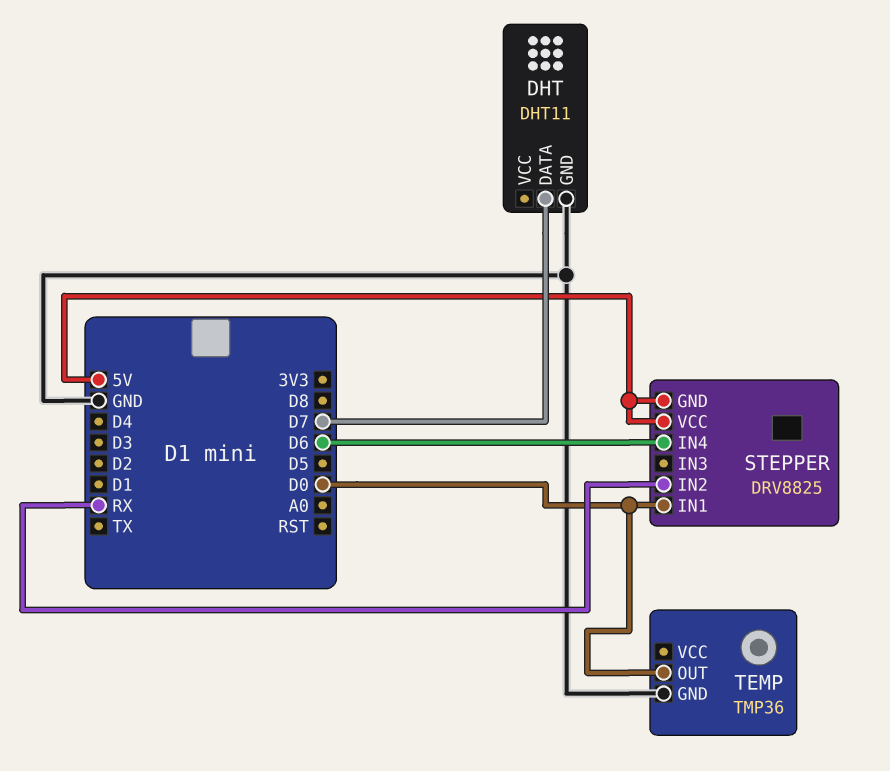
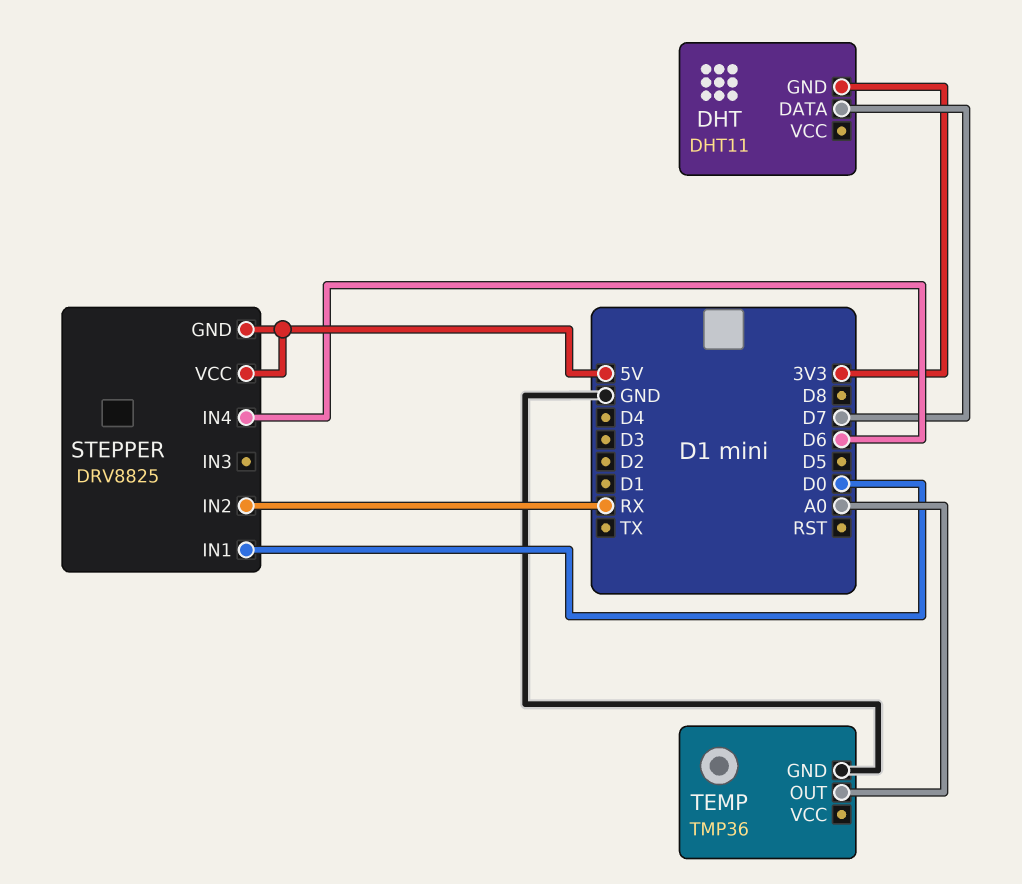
DHT pin GND: GND -> 3V3
TEMP pin OUT: D0 -> A0

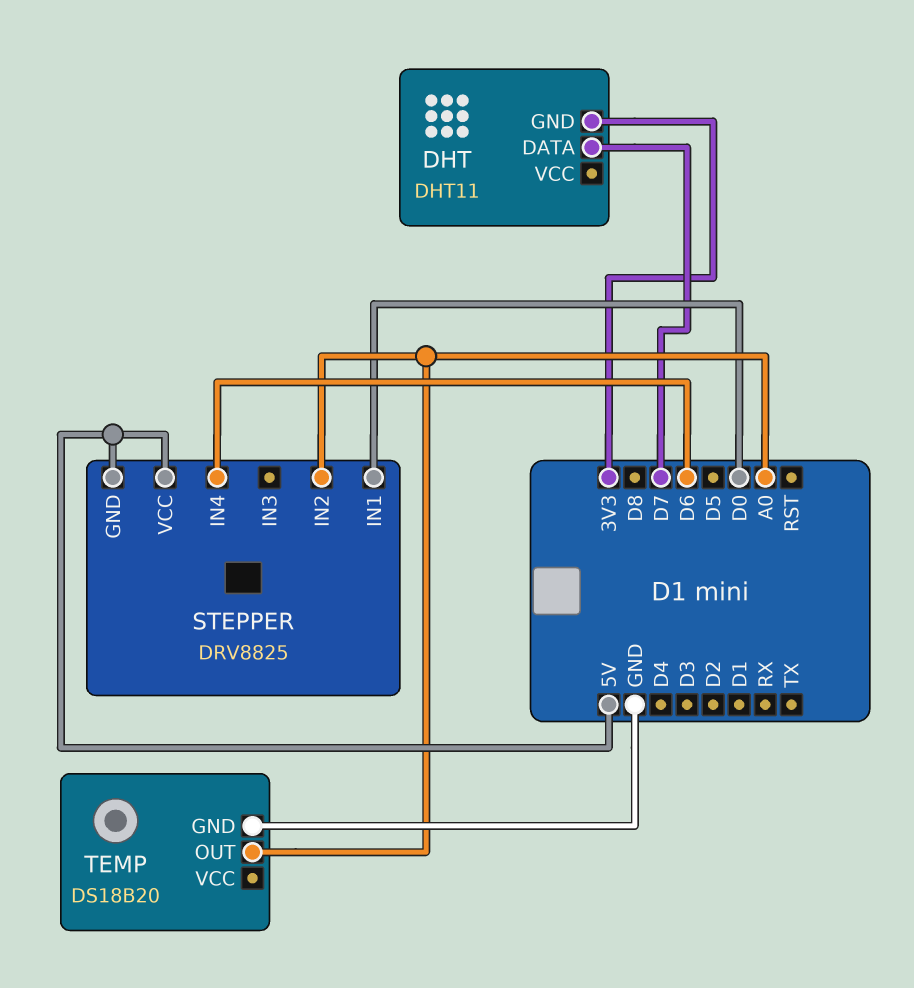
STEPPER pin IN2: RX -> A0
TEMP: TMP36 -> DS18B20

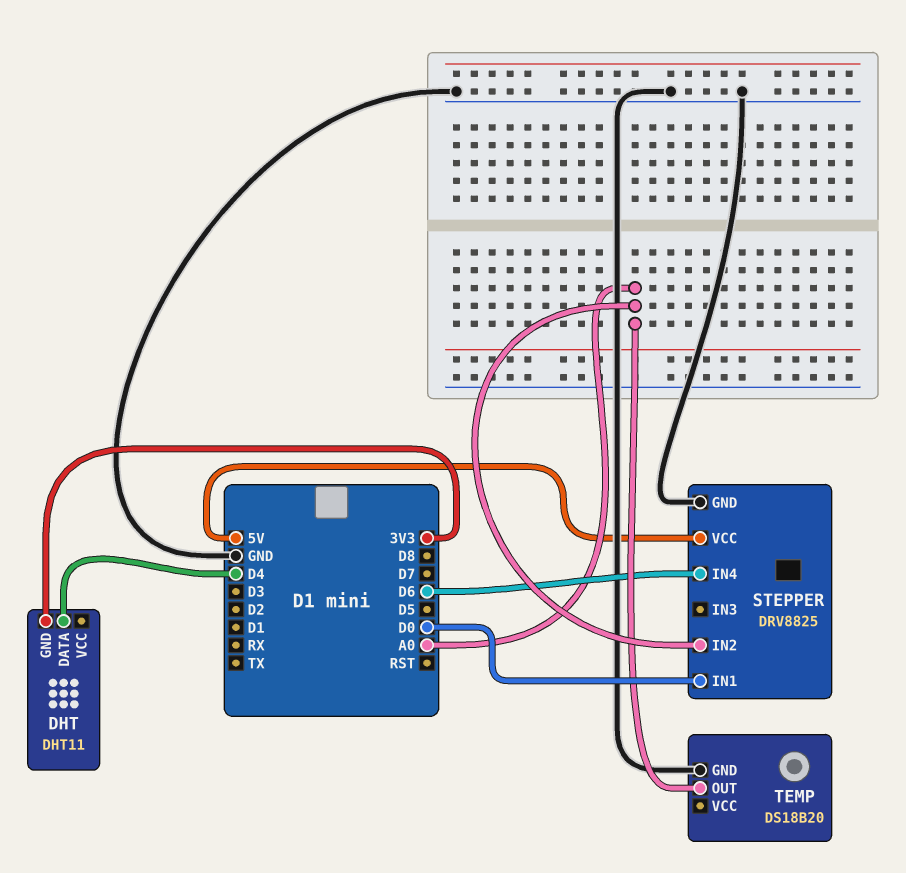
DHT pin DATA: D7 -> D4
STEPPER pin GND: 5V -> GND

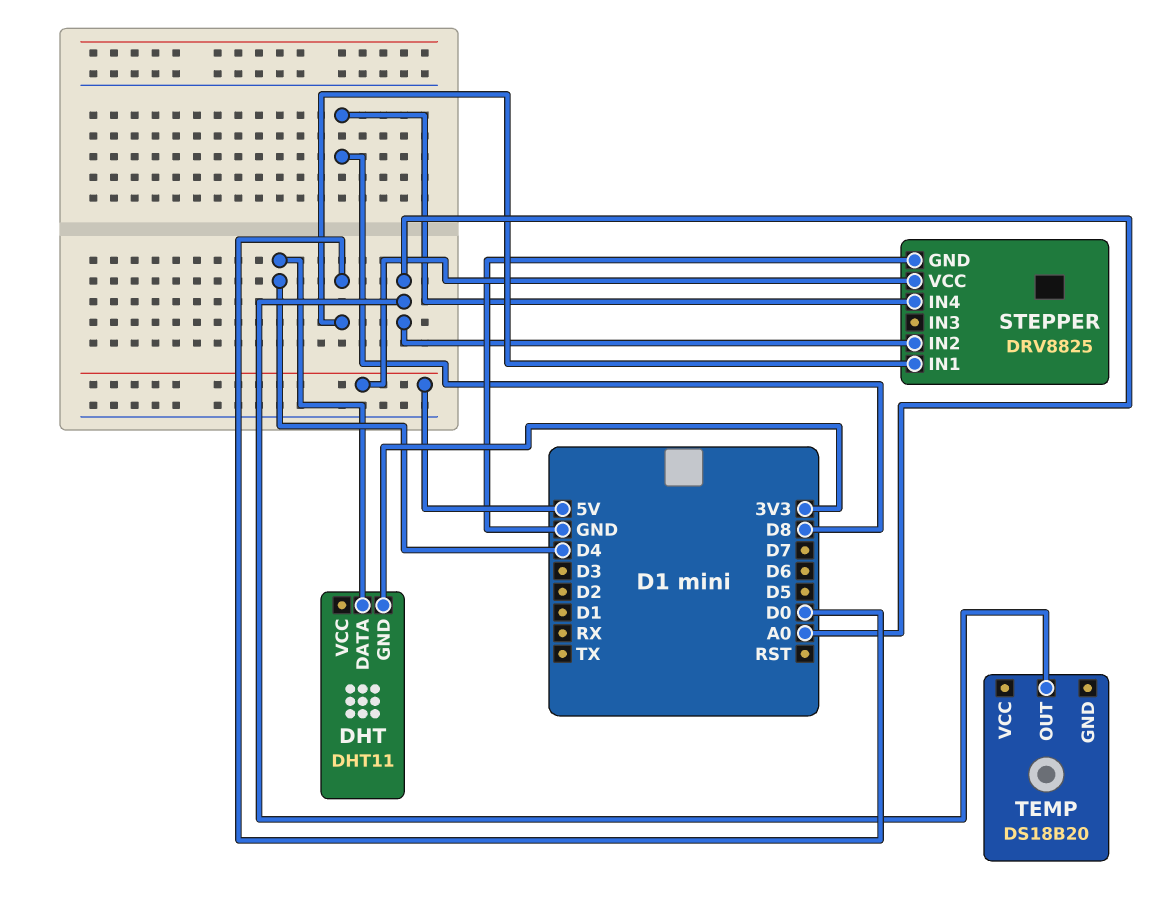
STEPPER pin IN4: D6 -> D8
TEMP pin GND: GND -> none

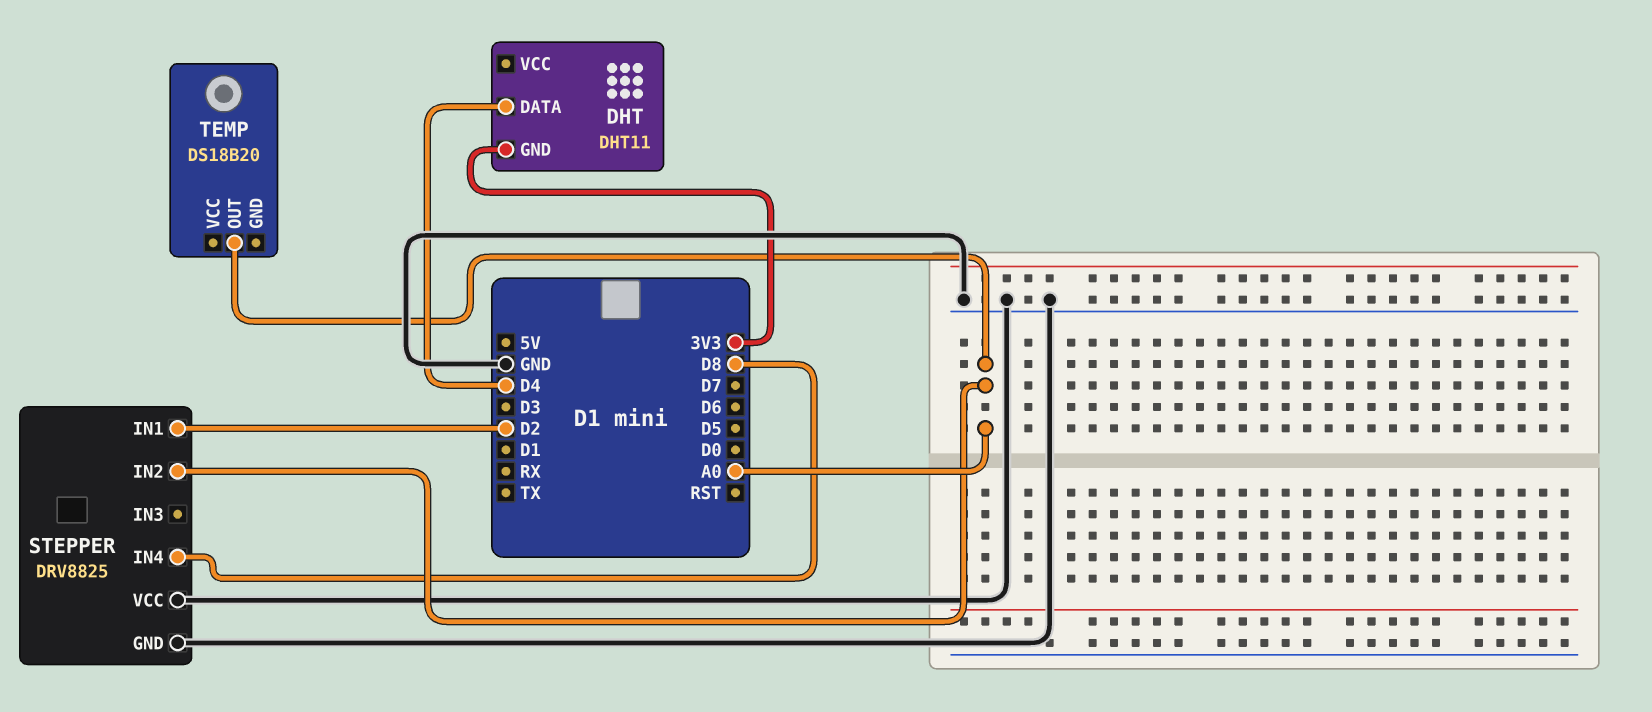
STEPPER pin IN1: D0 -> D2
STEPPER pin VCC: 5V -> GND

